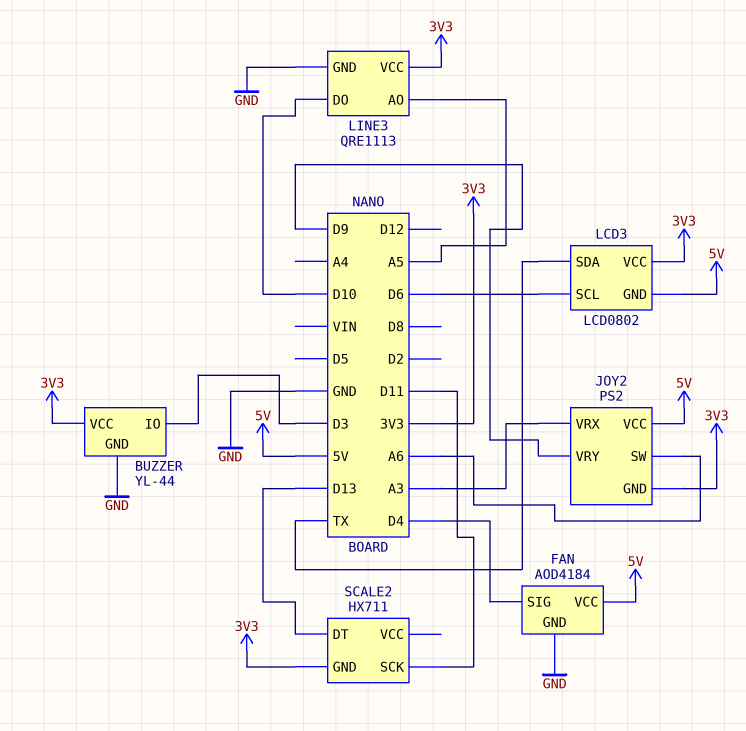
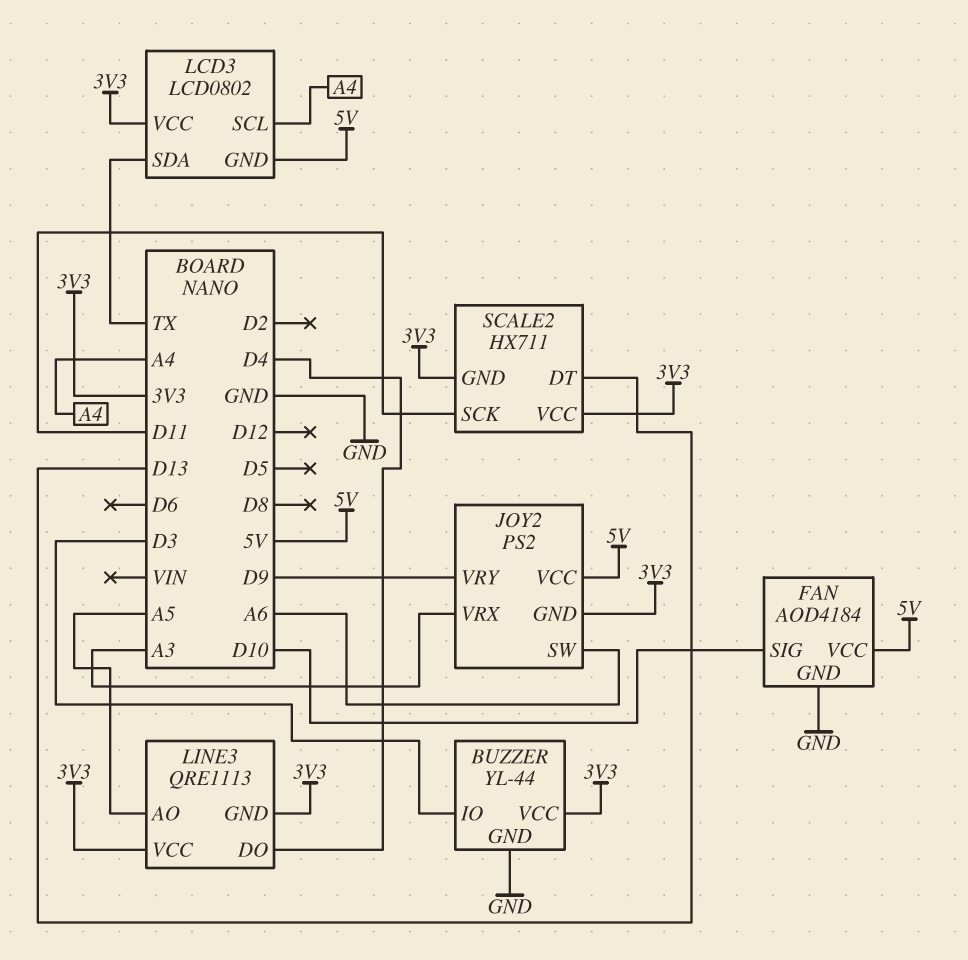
FAN pin SIG: D4 -> D10
LCD3 pin SCL: D6 -> A4
LINE3 pin DO: D10 -> D4
LINE3 pin GND: GND -> 3V3
SCALE2 pin VCC: none -> 3V3

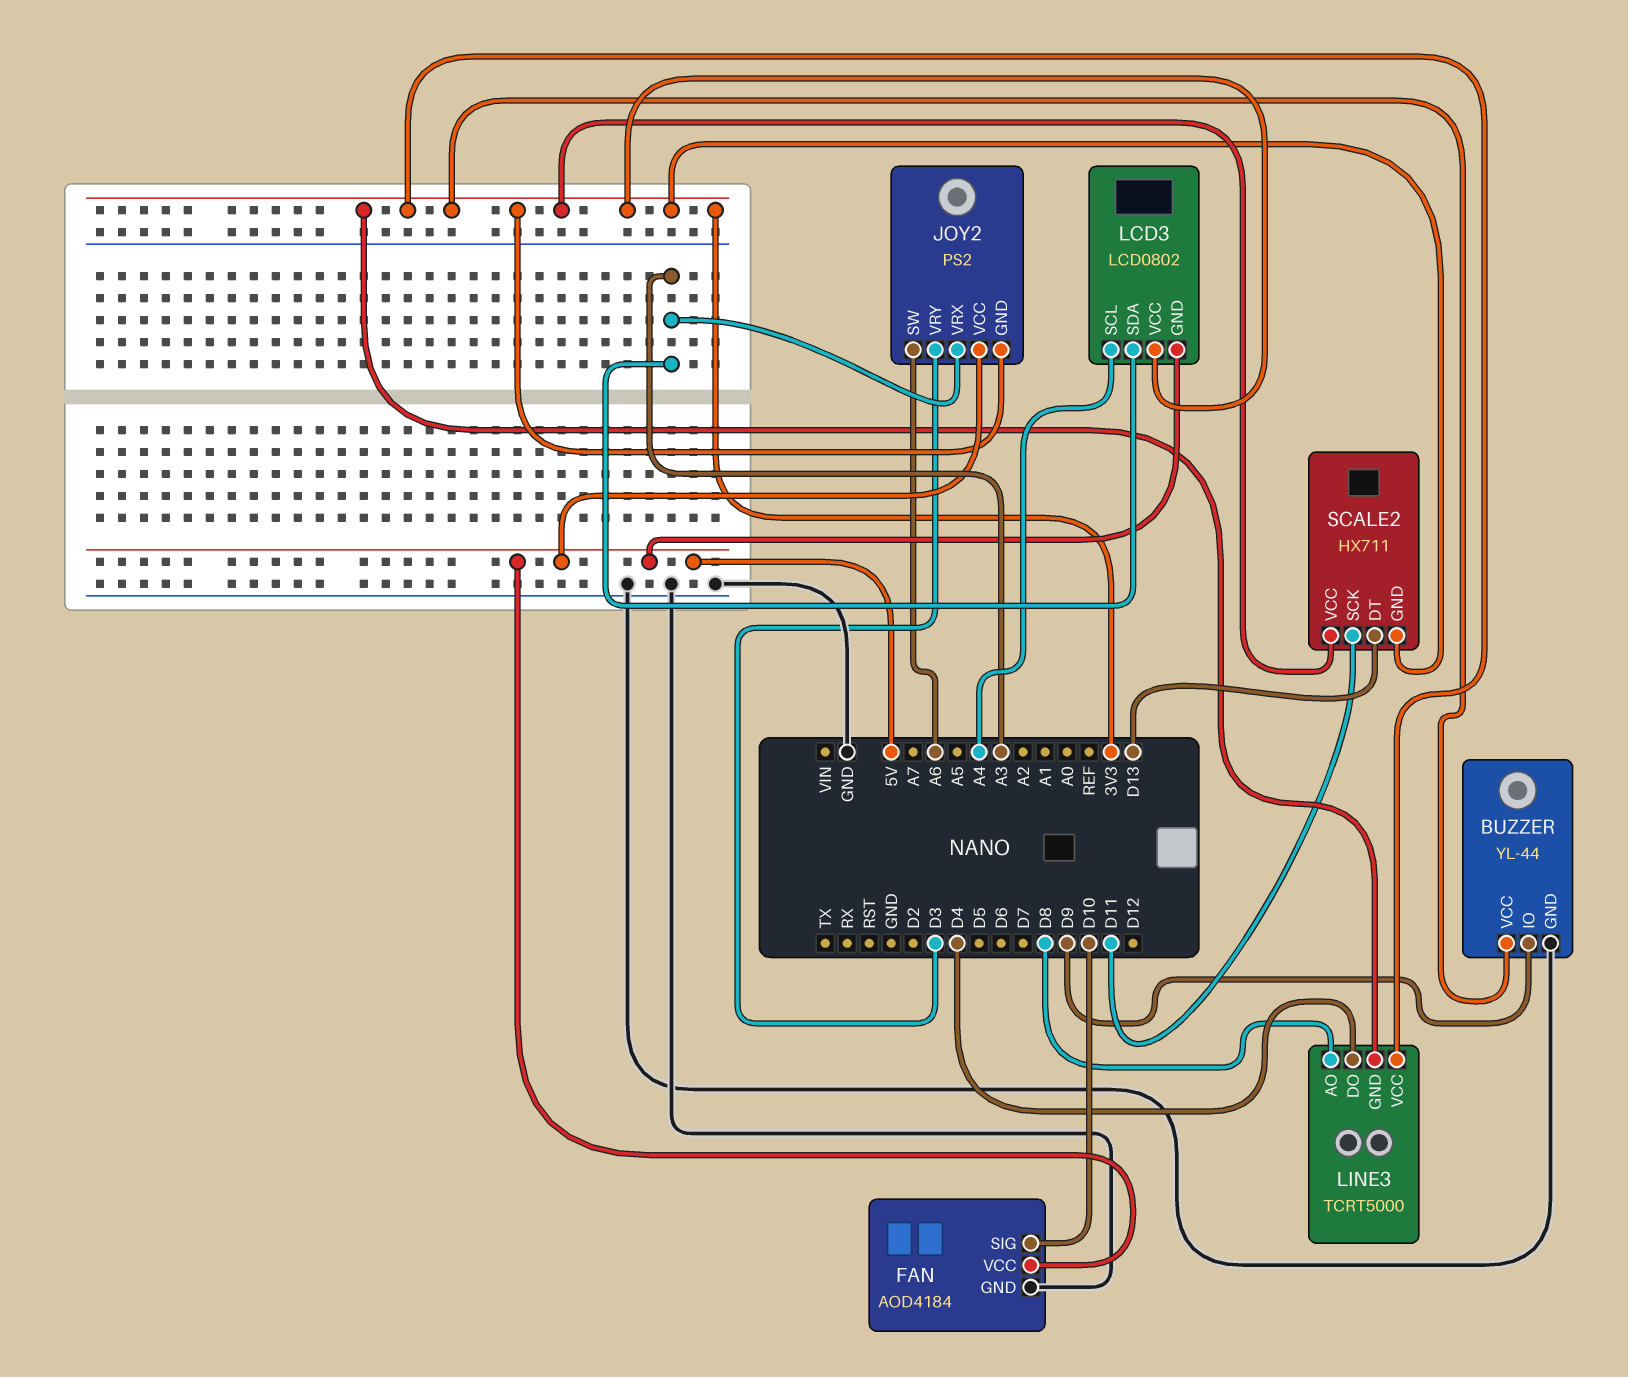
BUZZER pin IO: D3 -> D9
JOY2 pin VRY: D9 -> D3
LCD3 pin SDA: TX -> A3
LINE3: QRE1113 -> TCRT5000
LINE3 pin AO: A5 -> D8

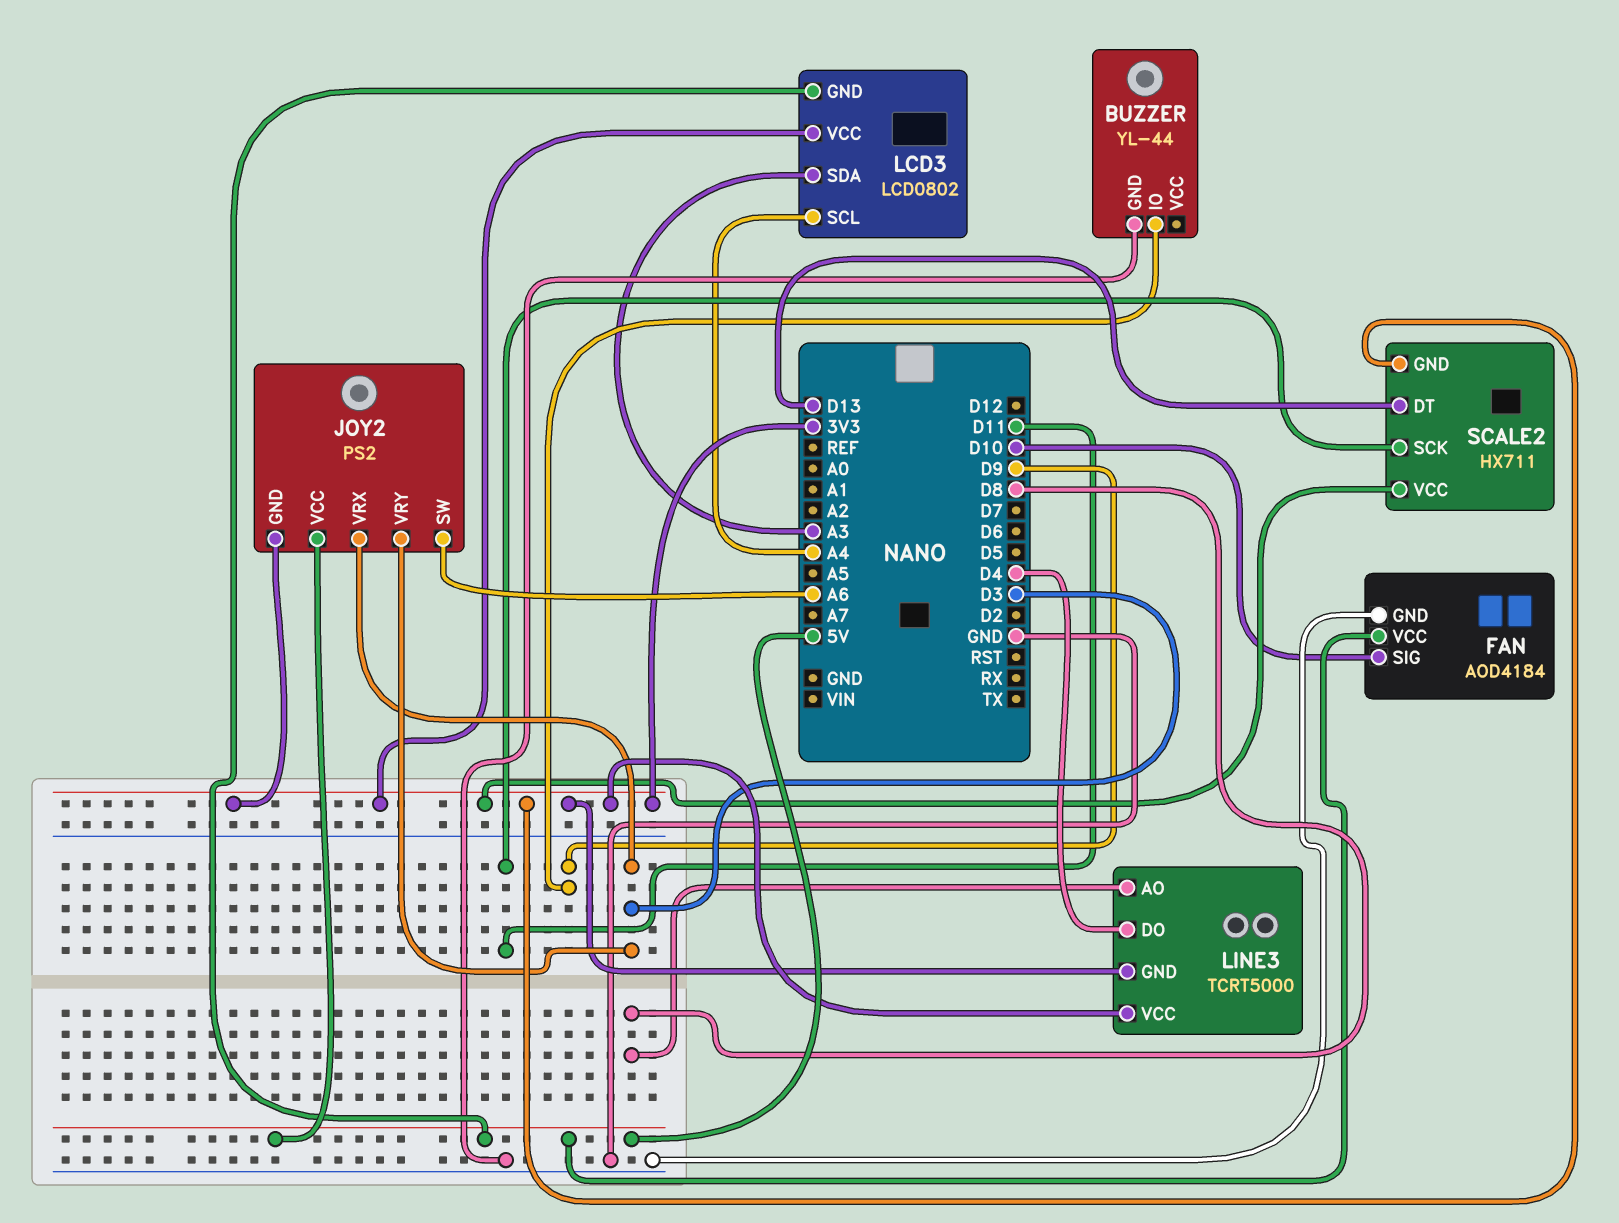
BUZZER pin VCC: 3V3 -> none
JOY2 pin VRX: A3 -> D3

